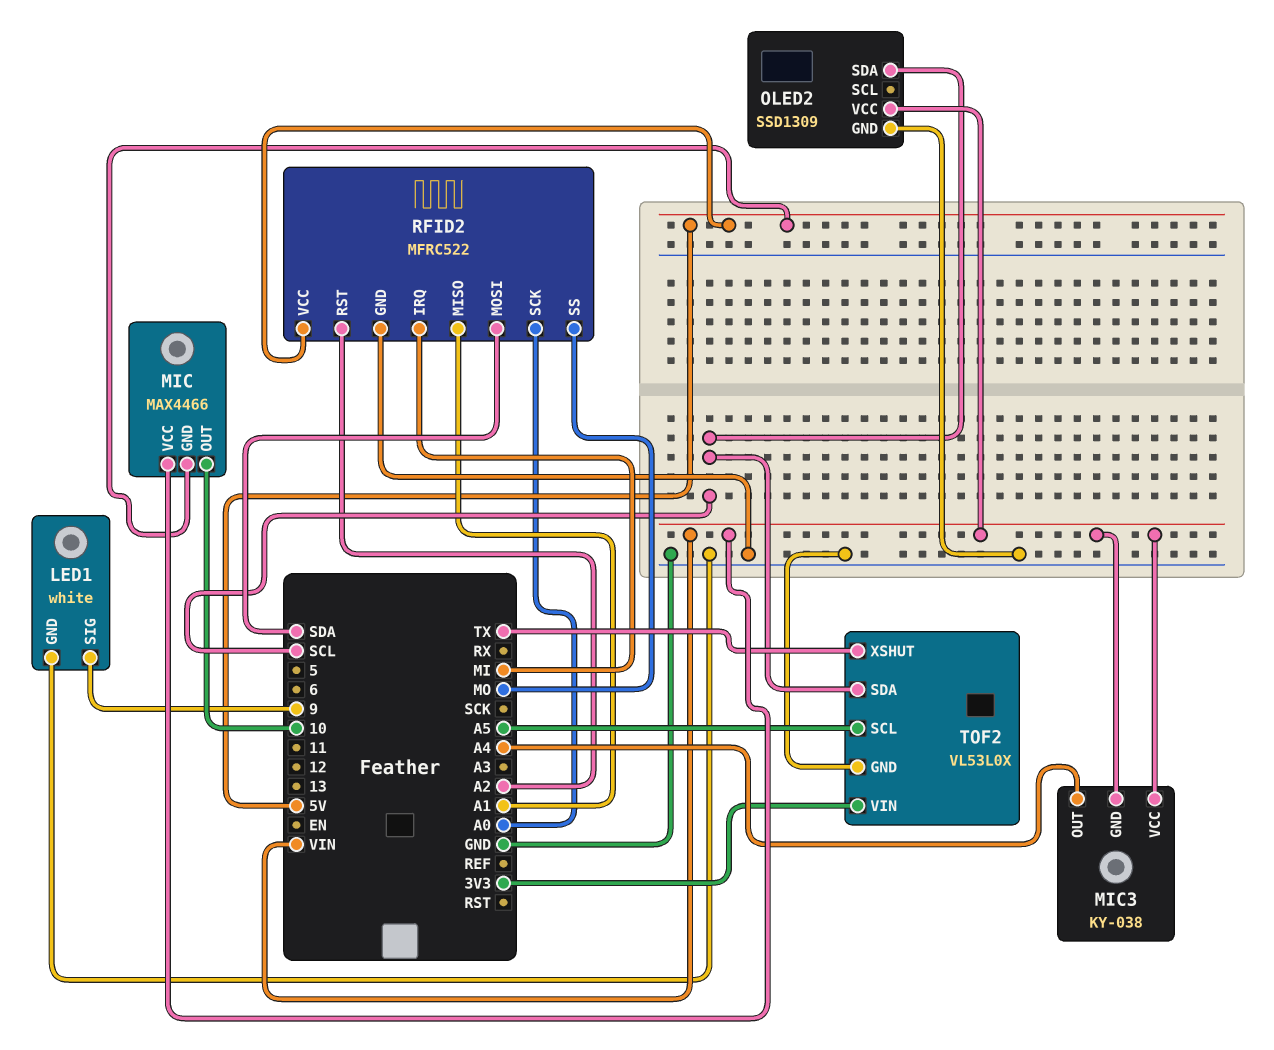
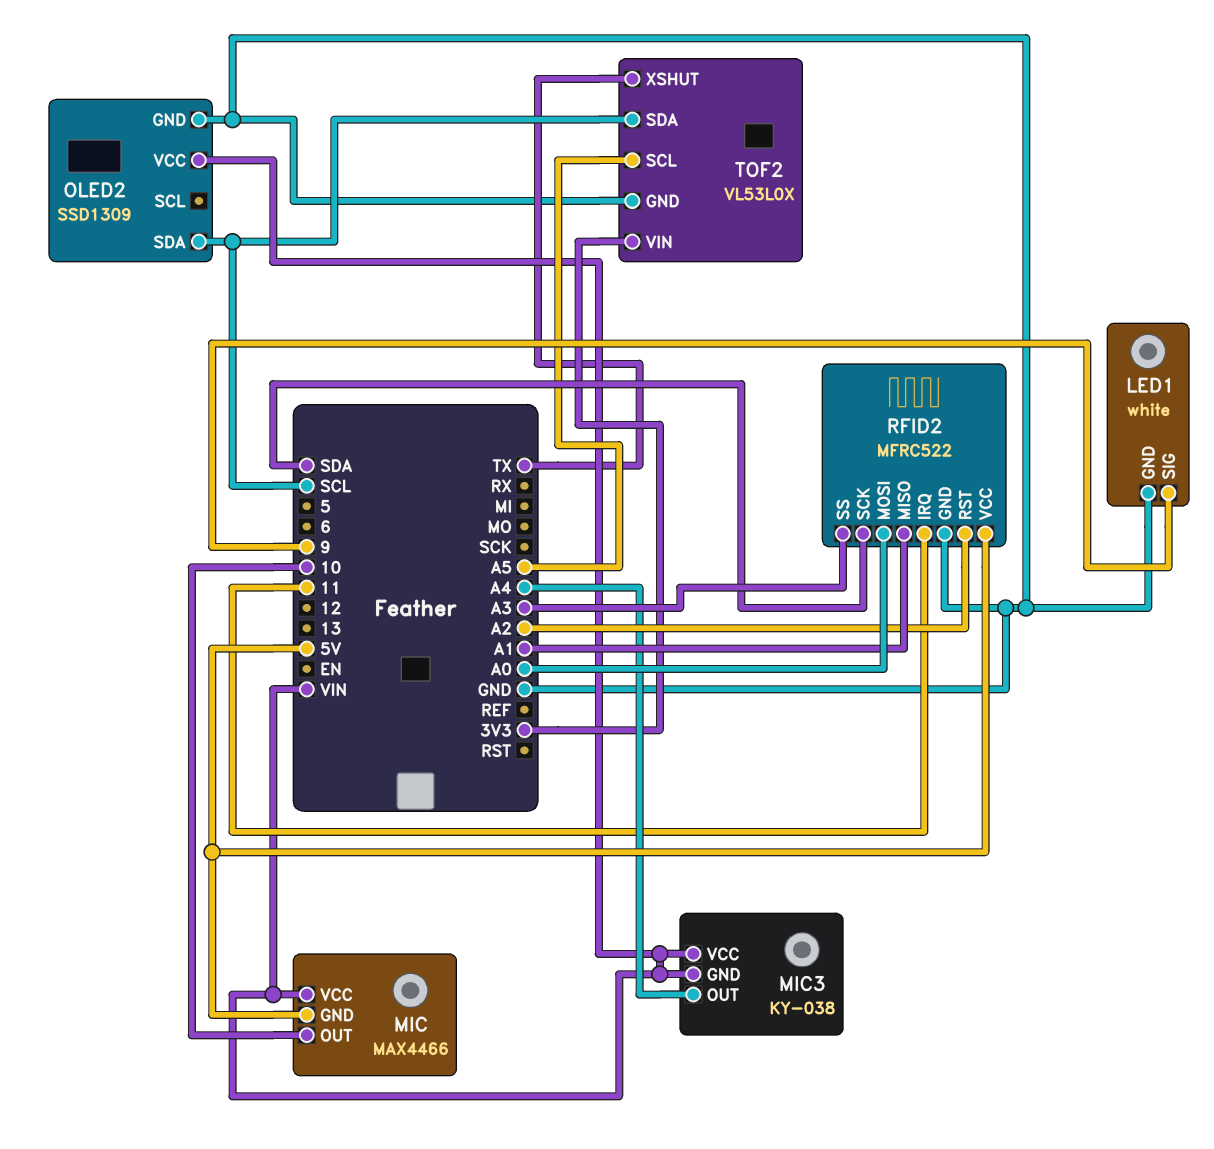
RFID2 pin IRQ: MI -> 11
RFID2 pin MOSI: SDA -> A0
RFID2 pin SCK: A0 -> SDA
RFID2 pin SS: MO -> A3

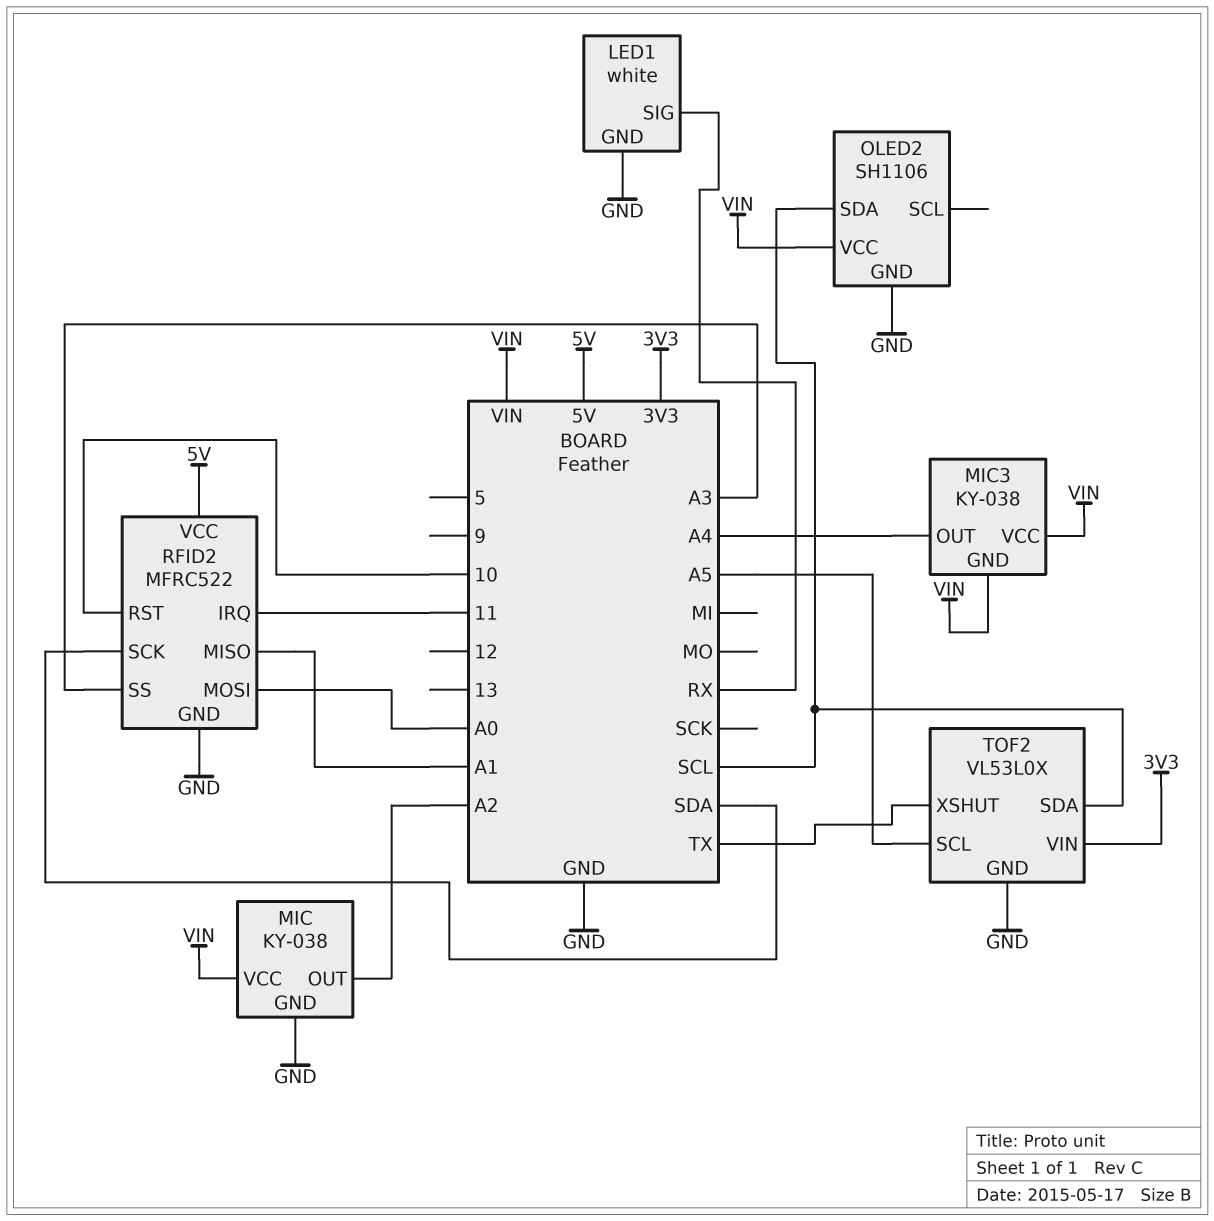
LED1 pin SIG: 9 -> RX
MIC: MAX4466 -> KY-038
MIC pin GND: 5V -> GND
MIC pin OUT: 10 -> A2
OLED2: SSD1309 -> SH1106
RFID2 pin RST: A2 -> 10

